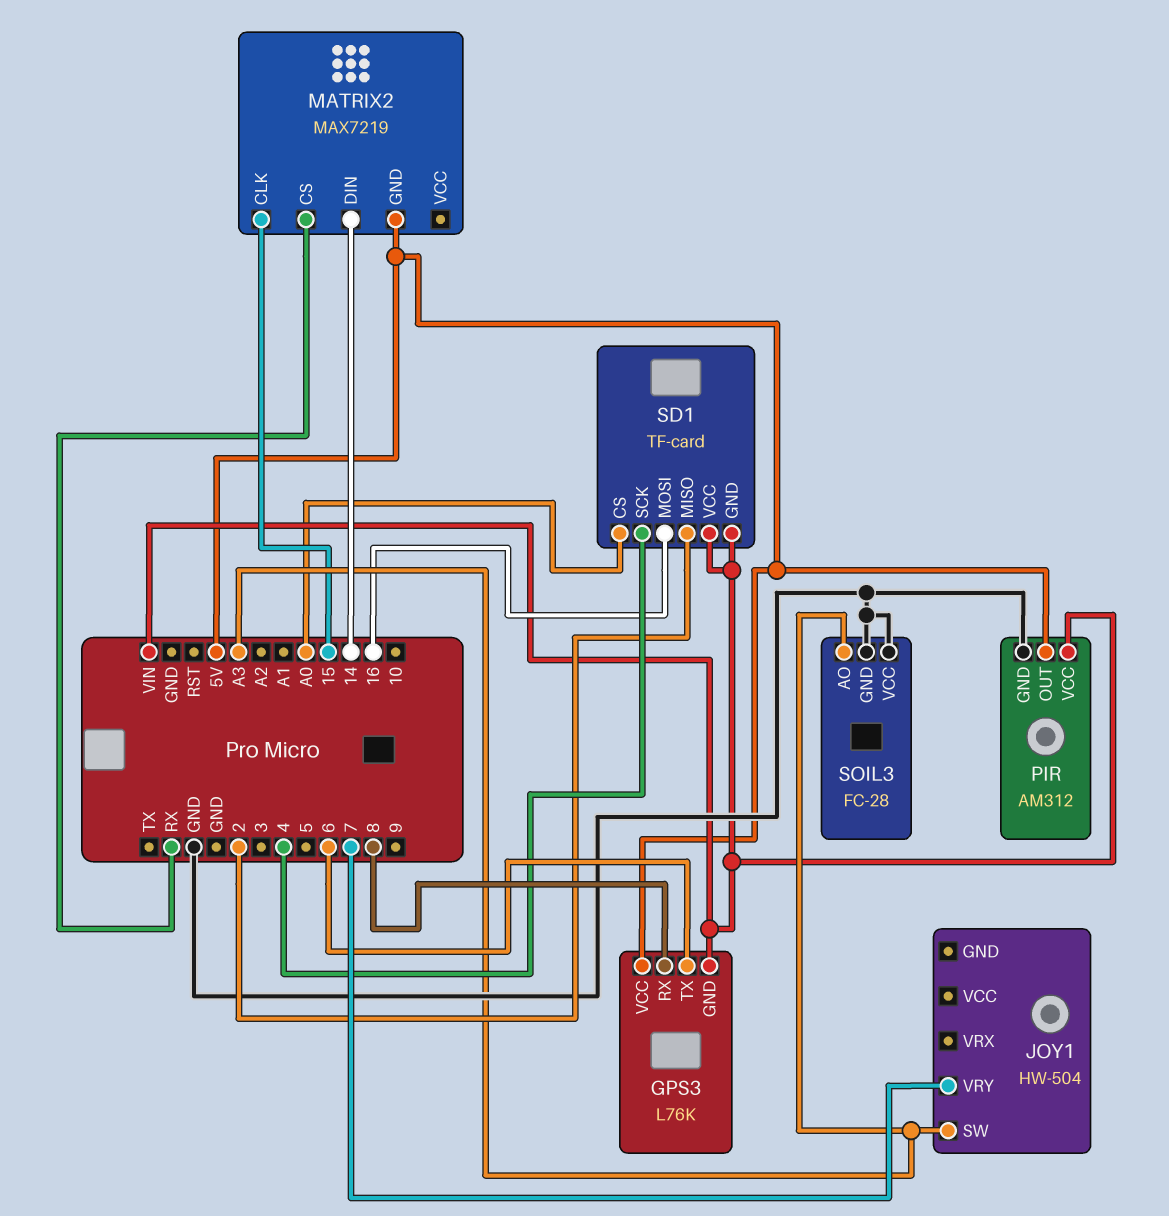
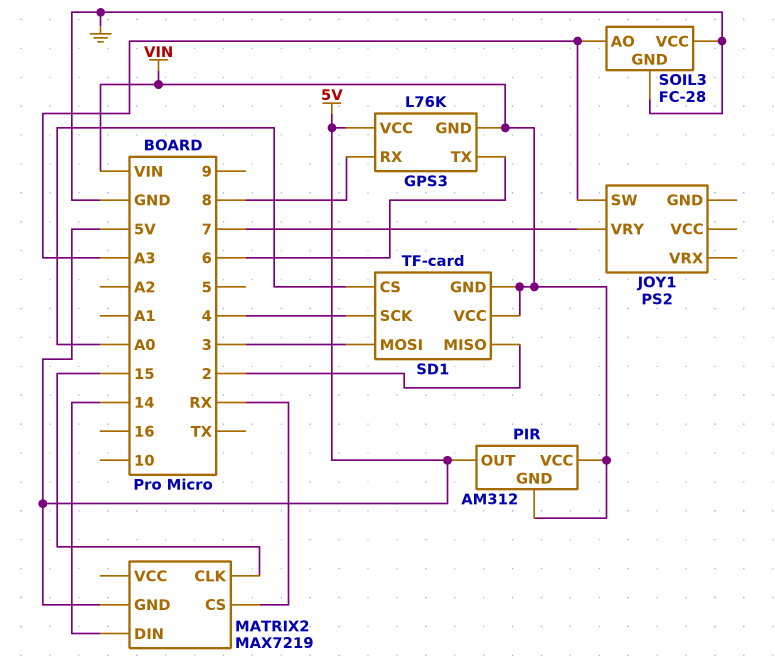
JOY1: HW-504 -> PS2
PIR pin GND: GND -> VIN
SD1 pin MOSI: 16 -> 3

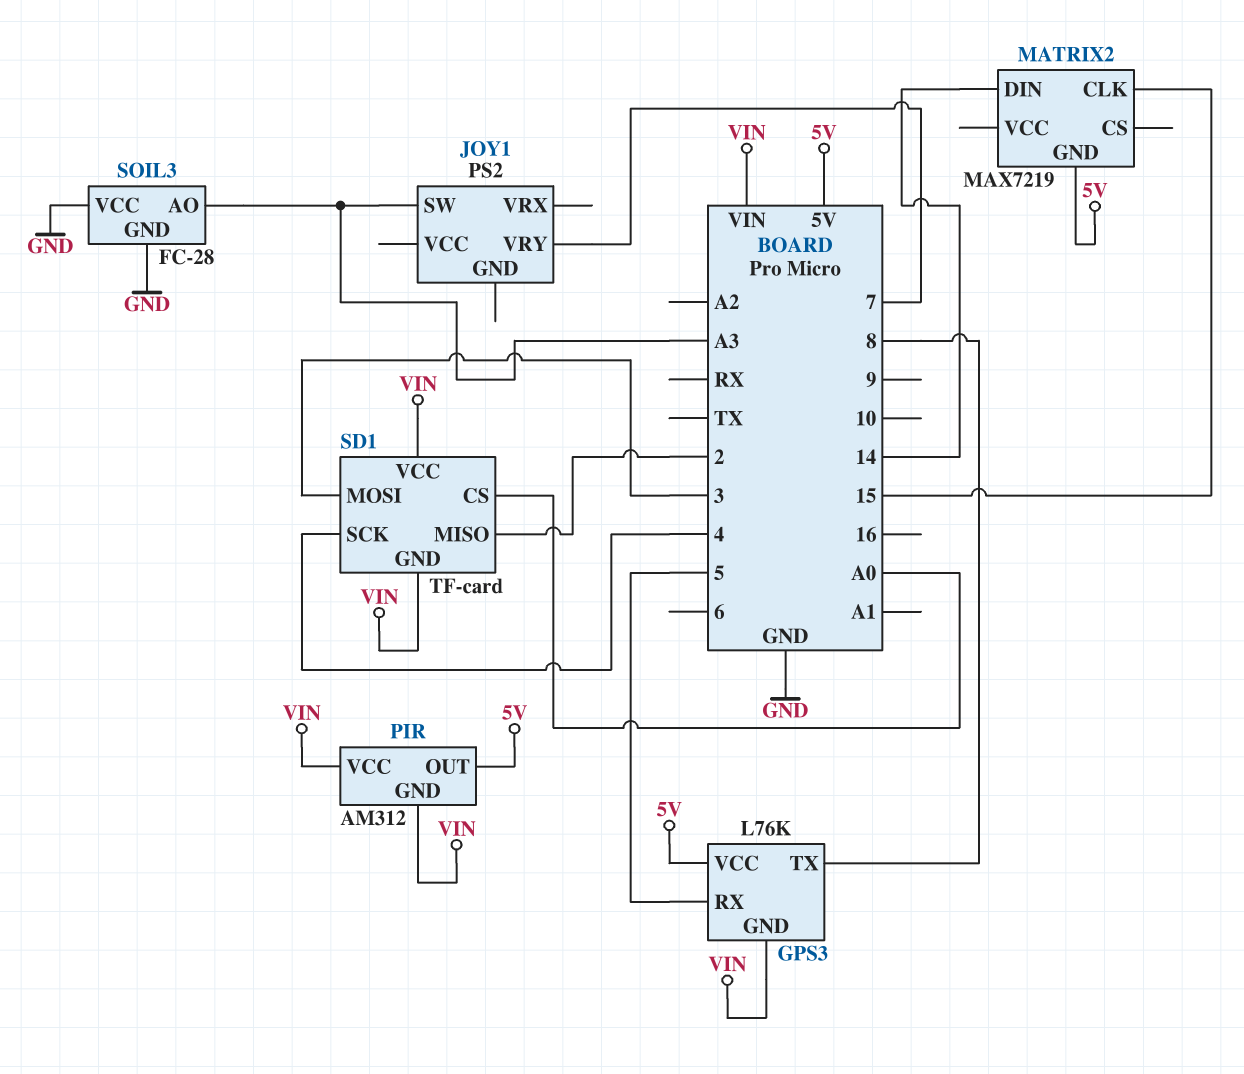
GPS3 pin RX: 8 -> 5
GPS3 pin TX: 6 -> 8
MATRIX2 pin CS: RX -> none

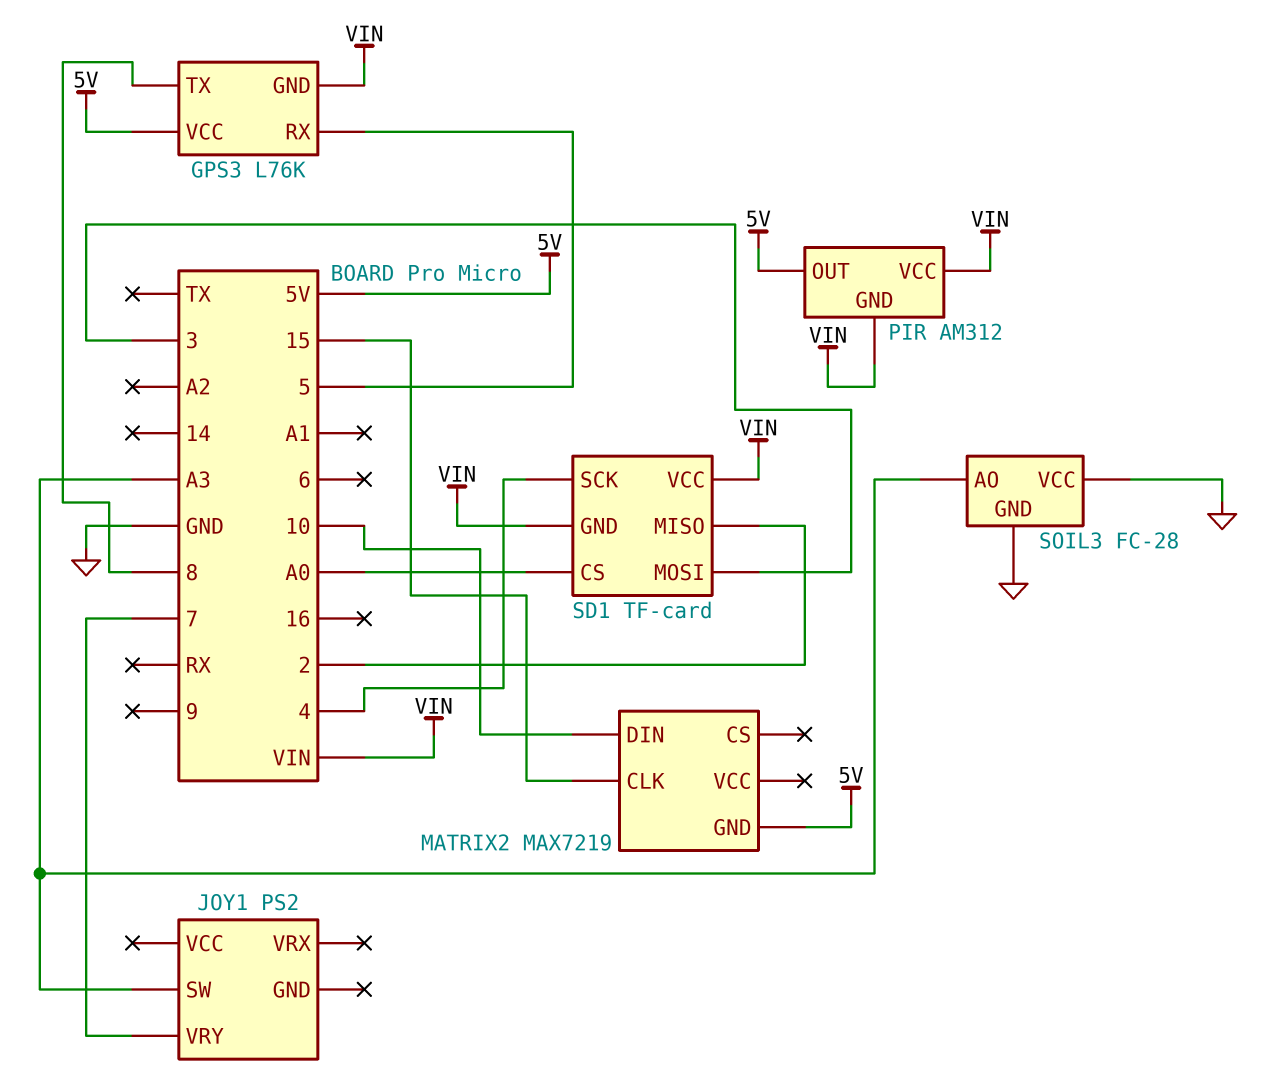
MATRIX2 pin DIN: 14 -> 10

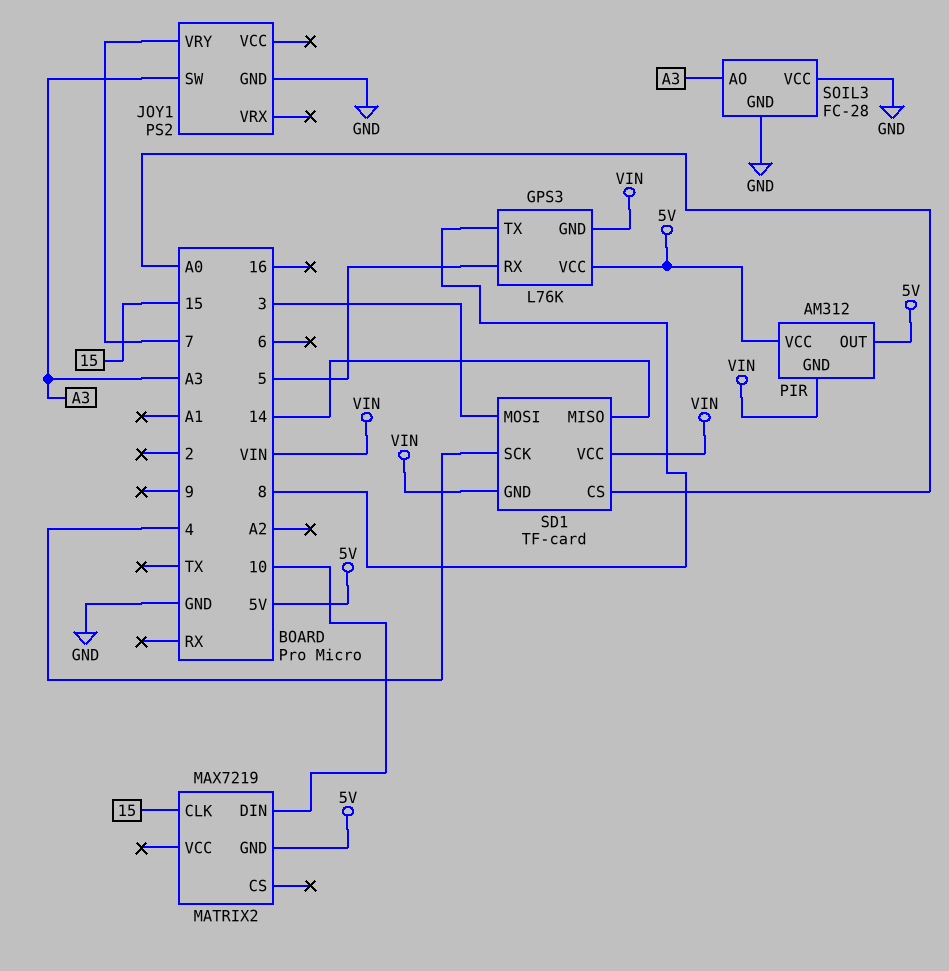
JOY1 pin GND: none -> GND
PIR pin VCC: VIN -> 5V
SD1 pin MISO: 2 -> 14

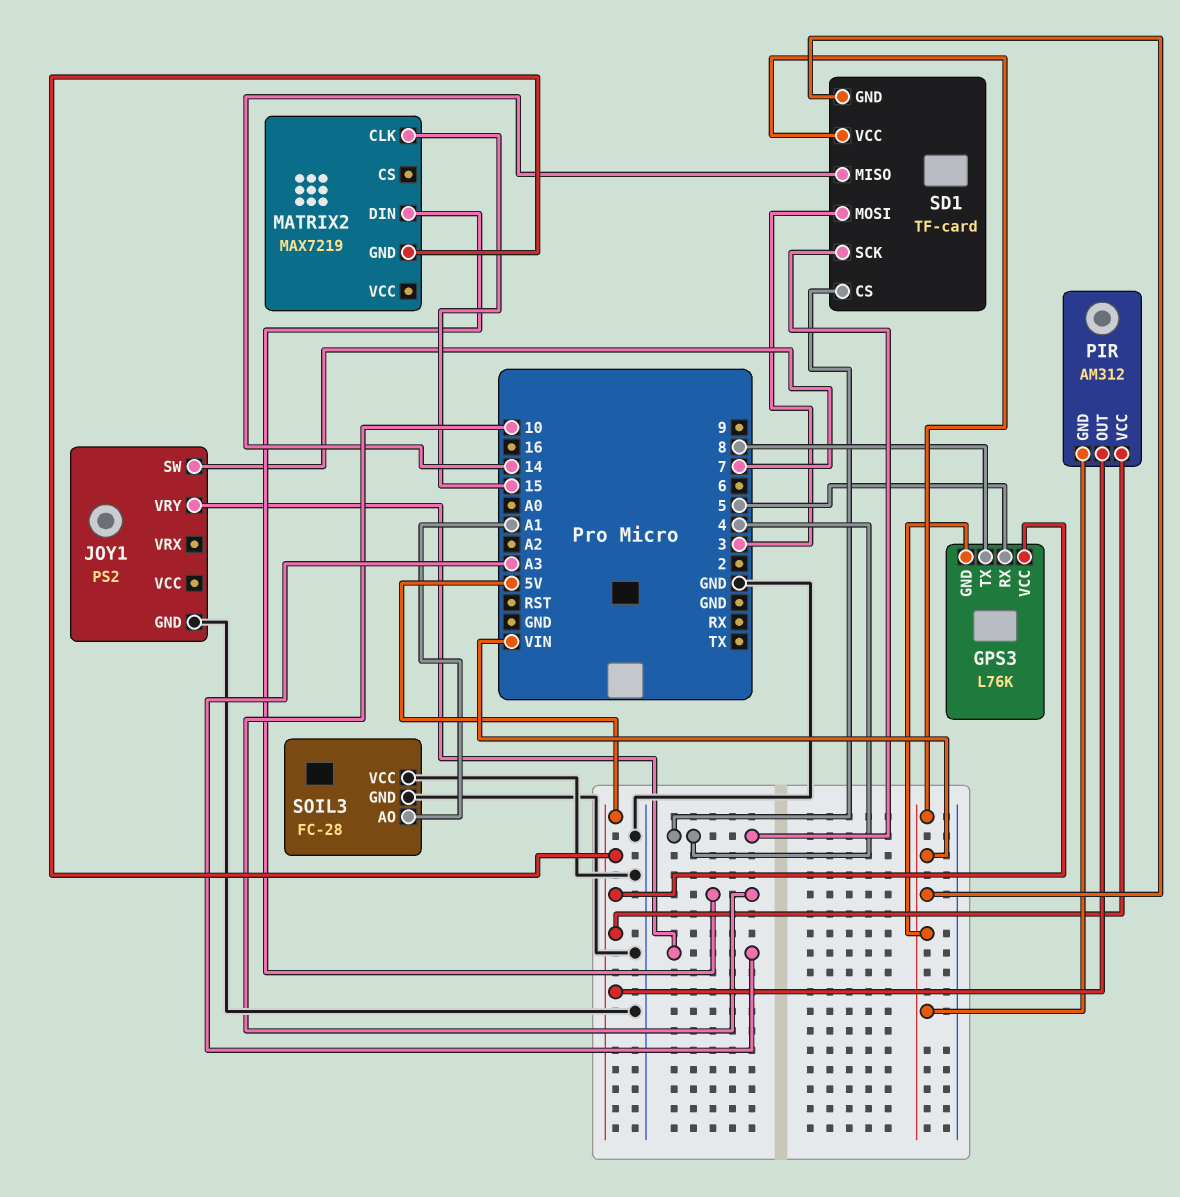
JOY1 pin SW: A3 -> 7
JOY1 pin VRY: 7 -> A3
SD1 pin CS: A0 -> 4
SOIL3 pin AO: A3 -> A1

